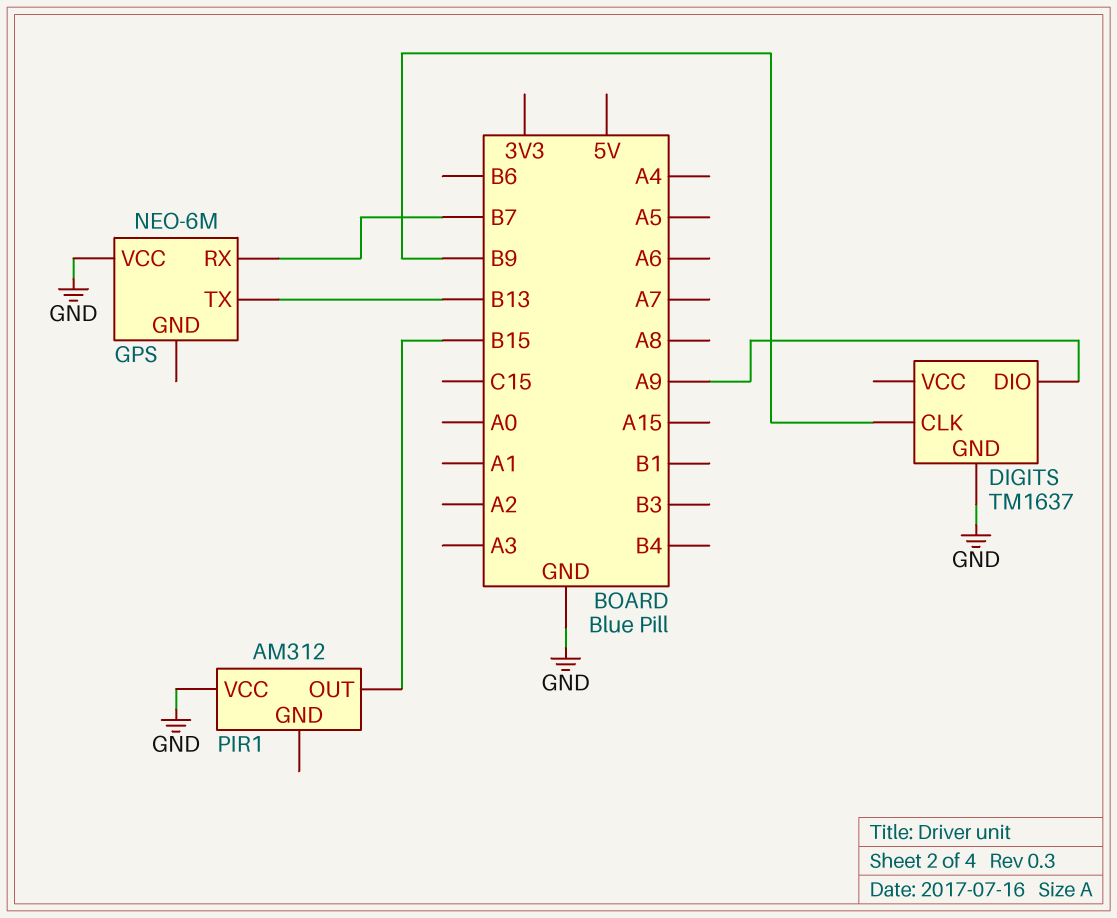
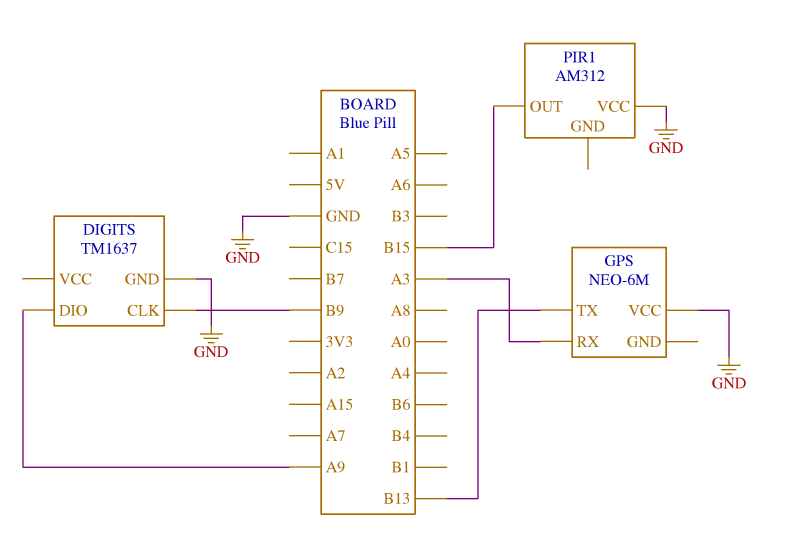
GPS pin RX: B7 -> A3

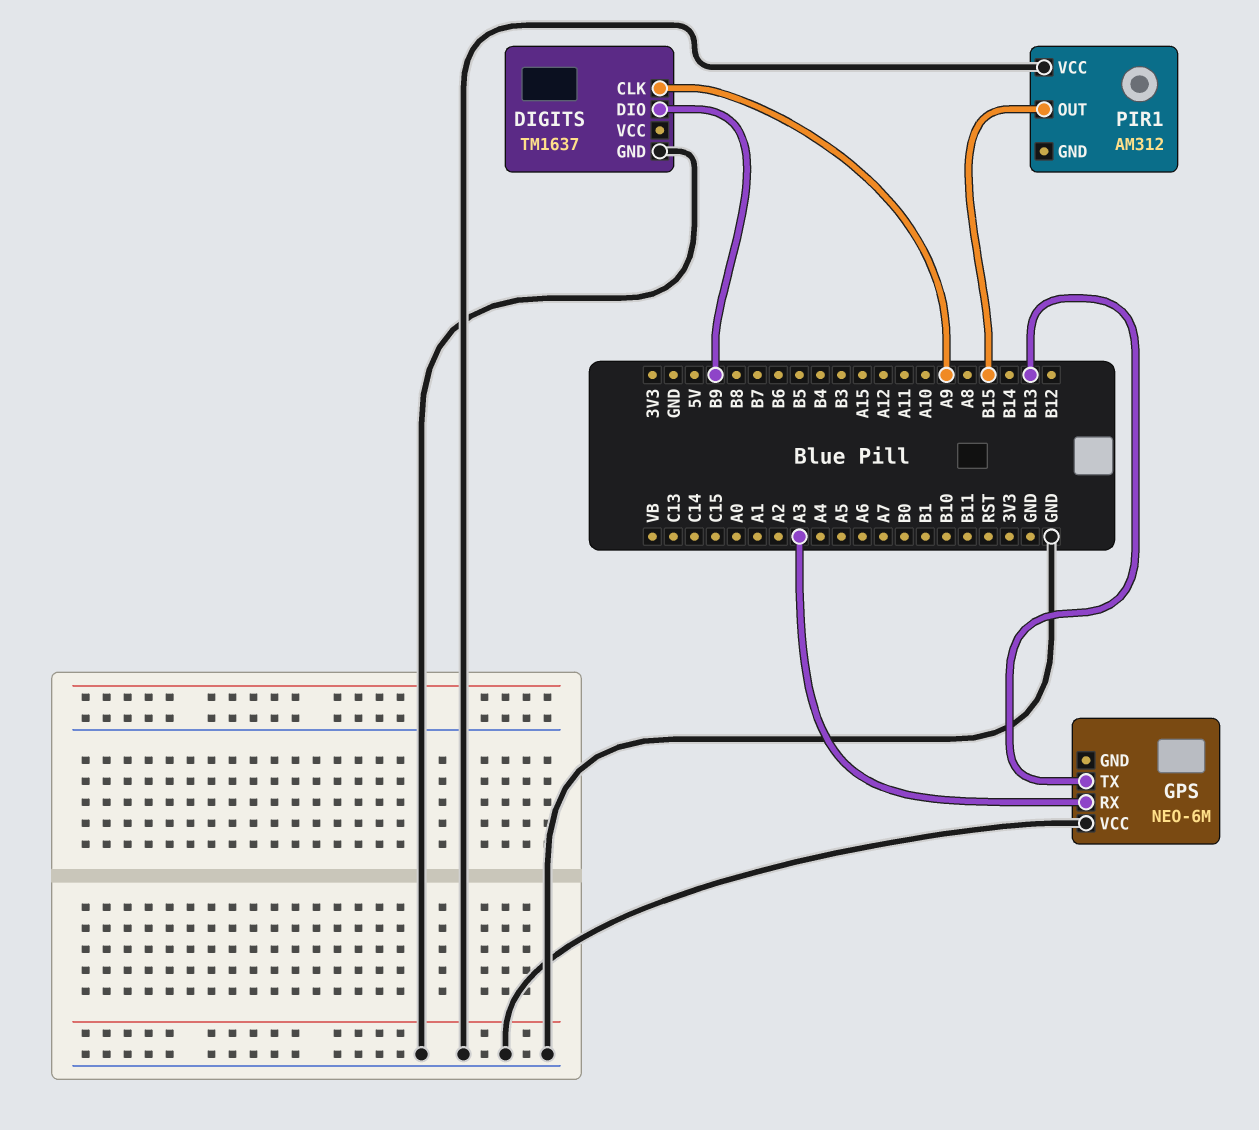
DIGITS pin CLK: B9 -> A9
DIGITS pin DIO: A9 -> B9

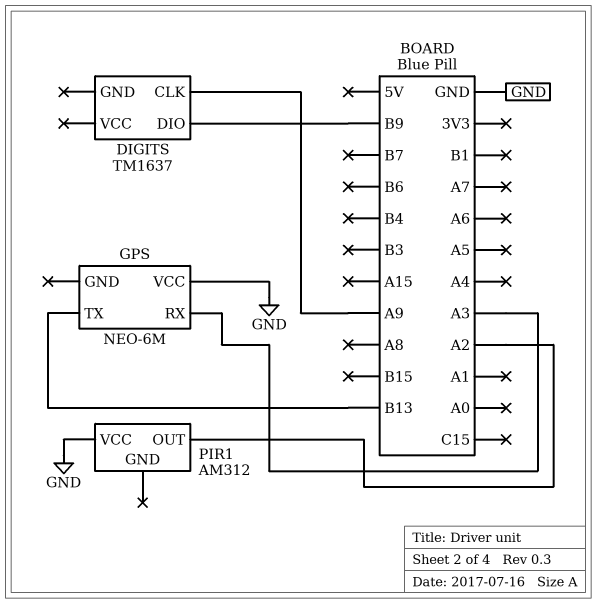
DIGITS pin GND: GND -> none
PIR1 pin OUT: B15 -> A2

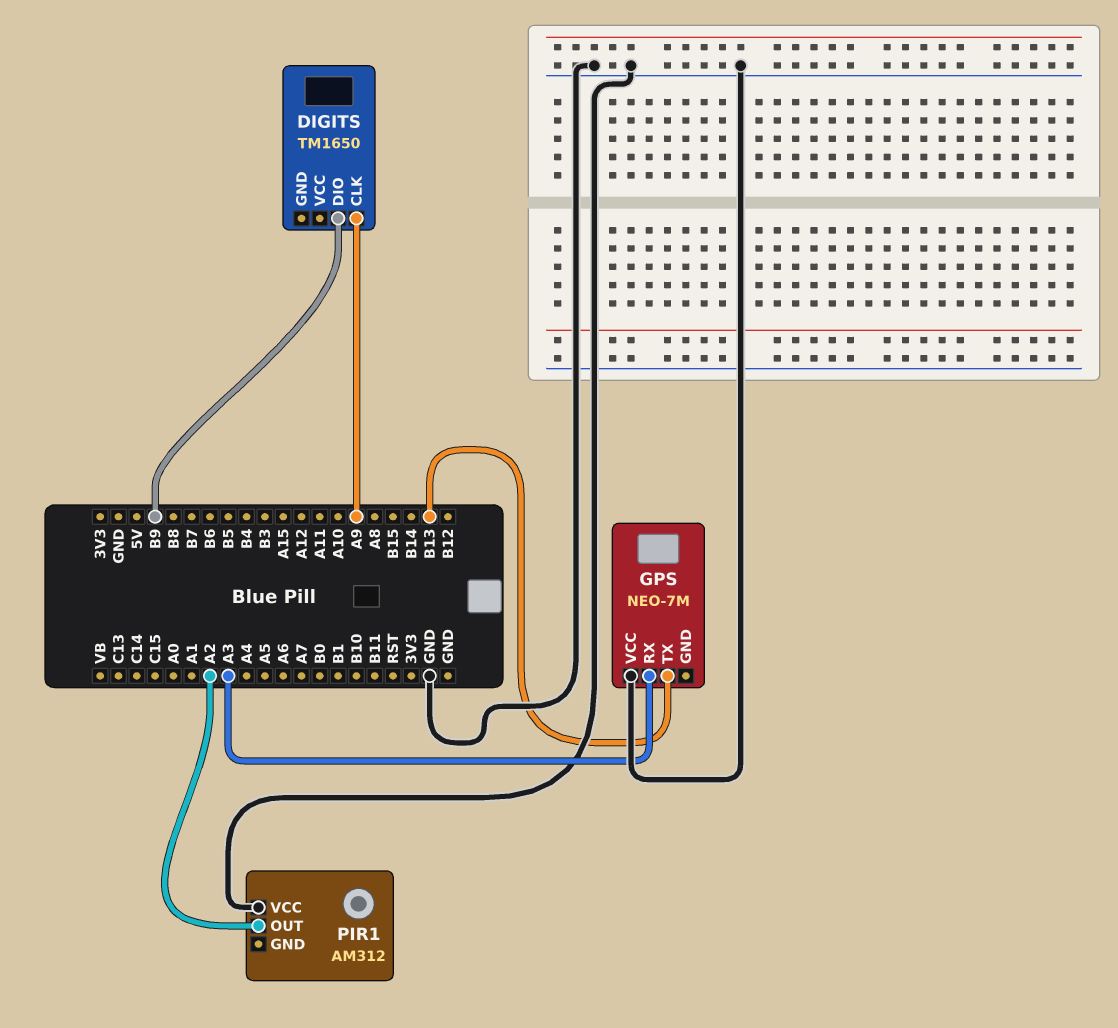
DIGITS: TM1637 -> TM1650
GPS: NEO-6M -> NEO-7M

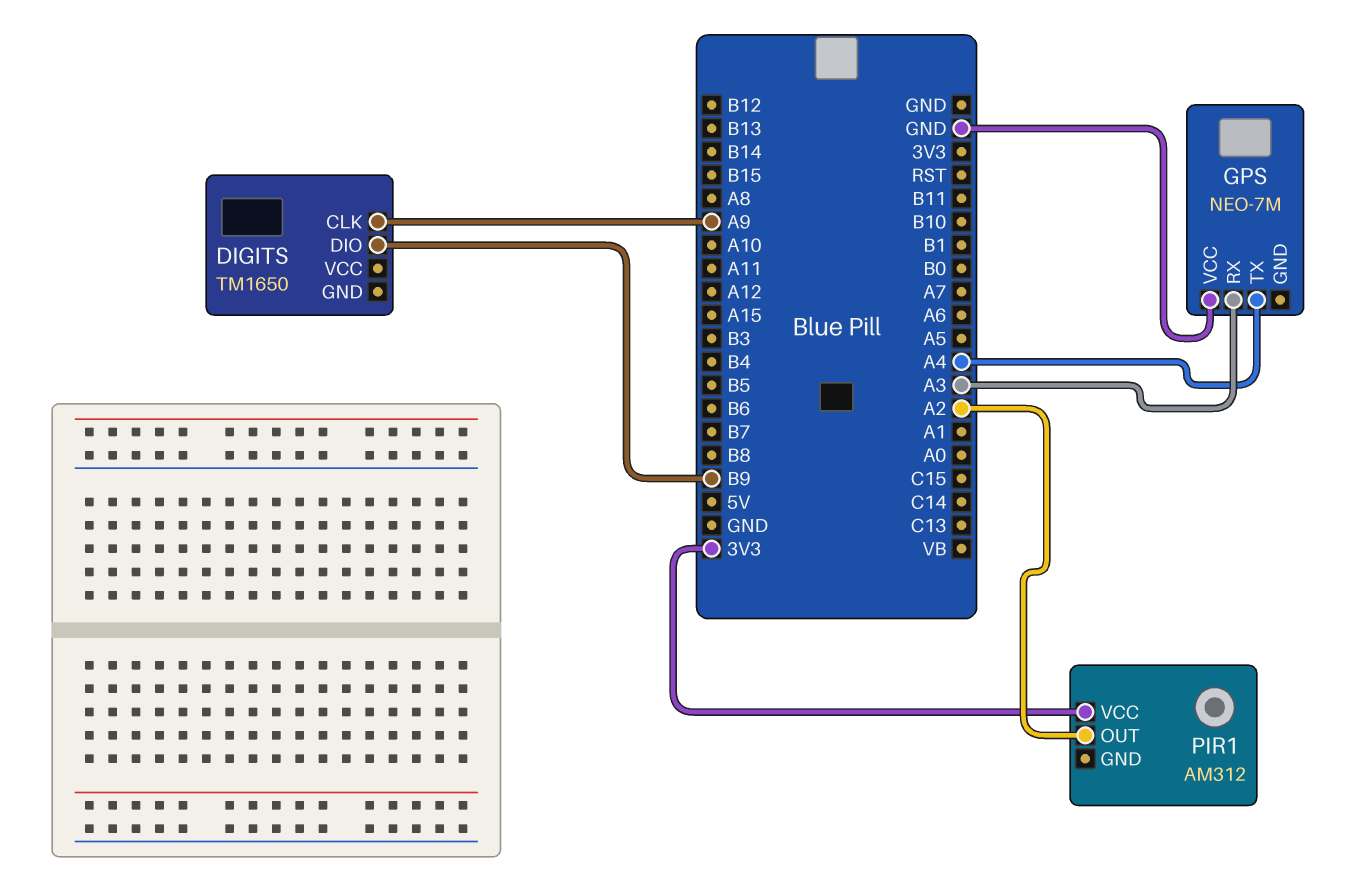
GPS pin TX: B13 -> A4
PIR1 pin VCC: GND -> 3V3

